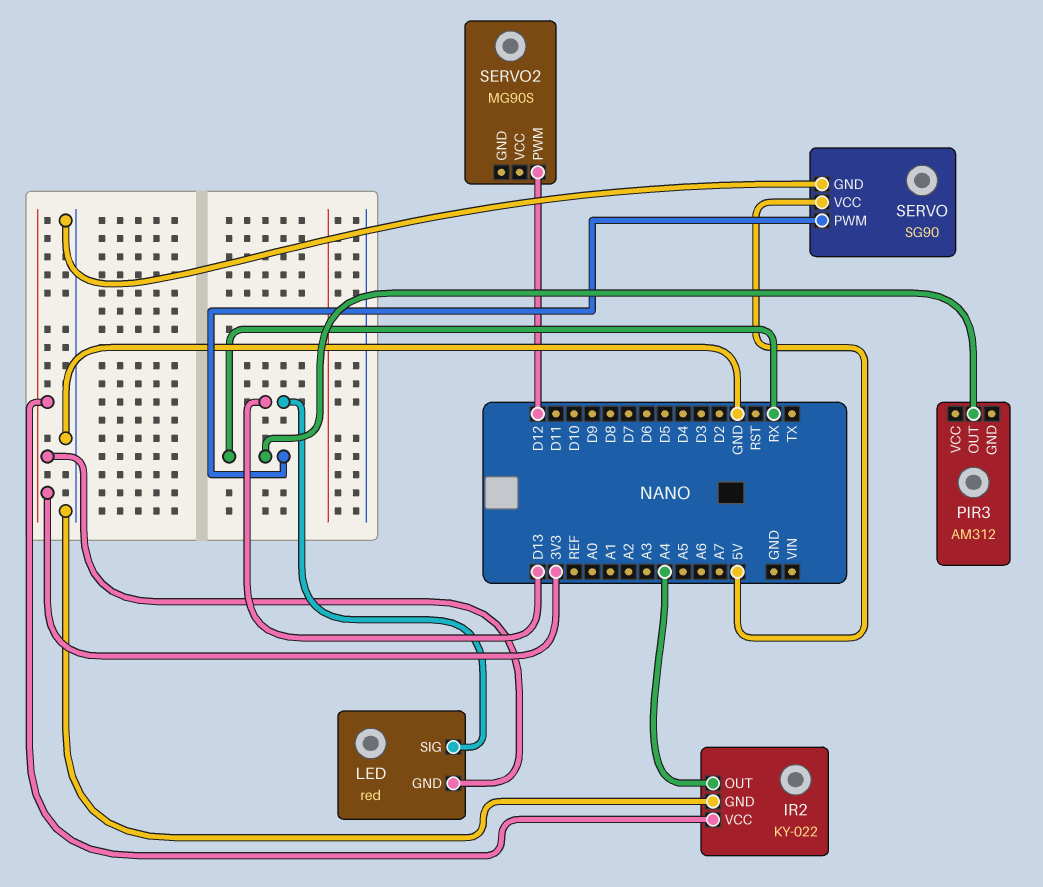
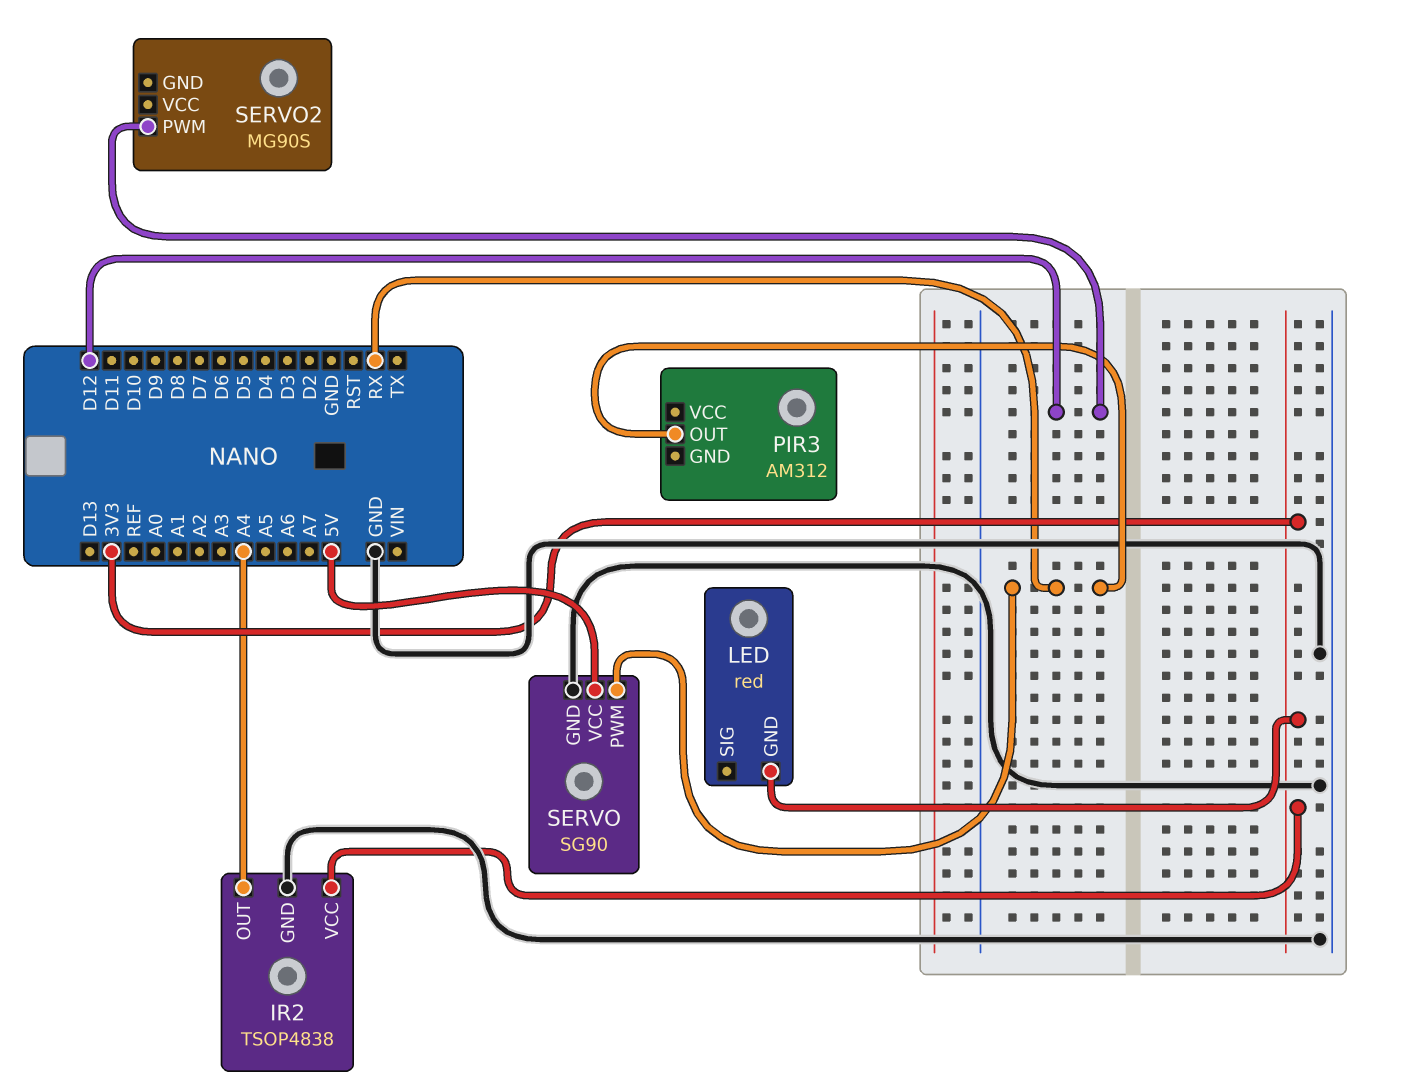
IR2: KY-022 -> TSOP4838
LED pin SIG: D13 -> none

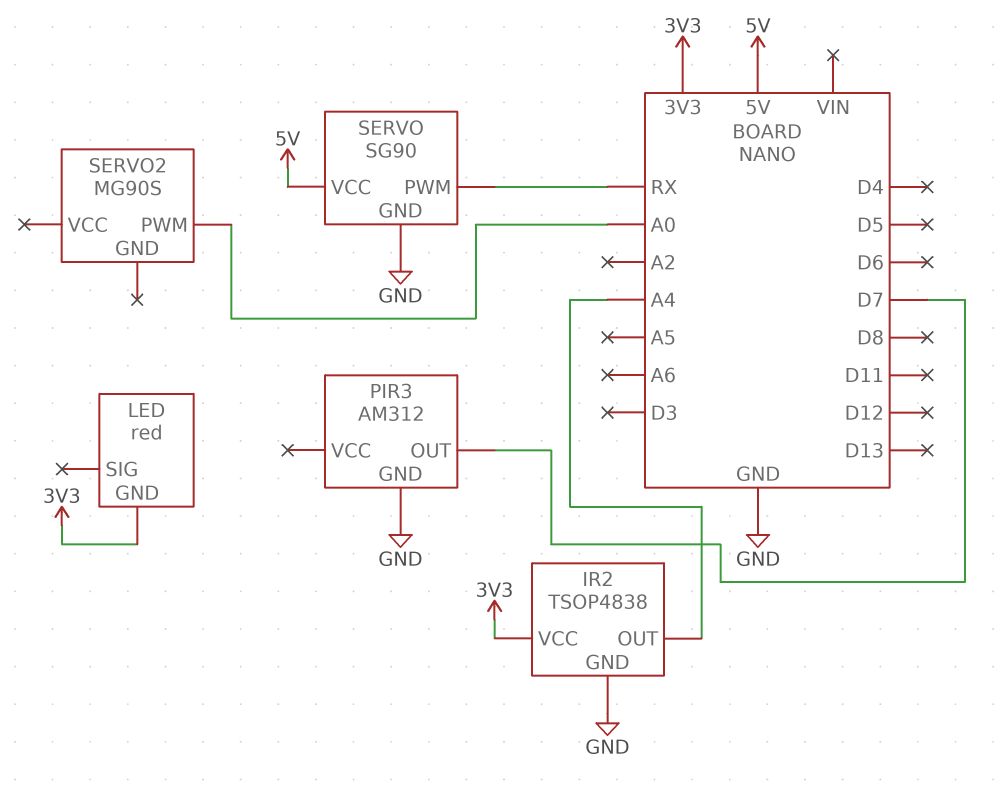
PIR3 pin GND: none -> GND
PIR3 pin OUT: RX -> D7
SERVO2 pin PWM: D12 -> A0

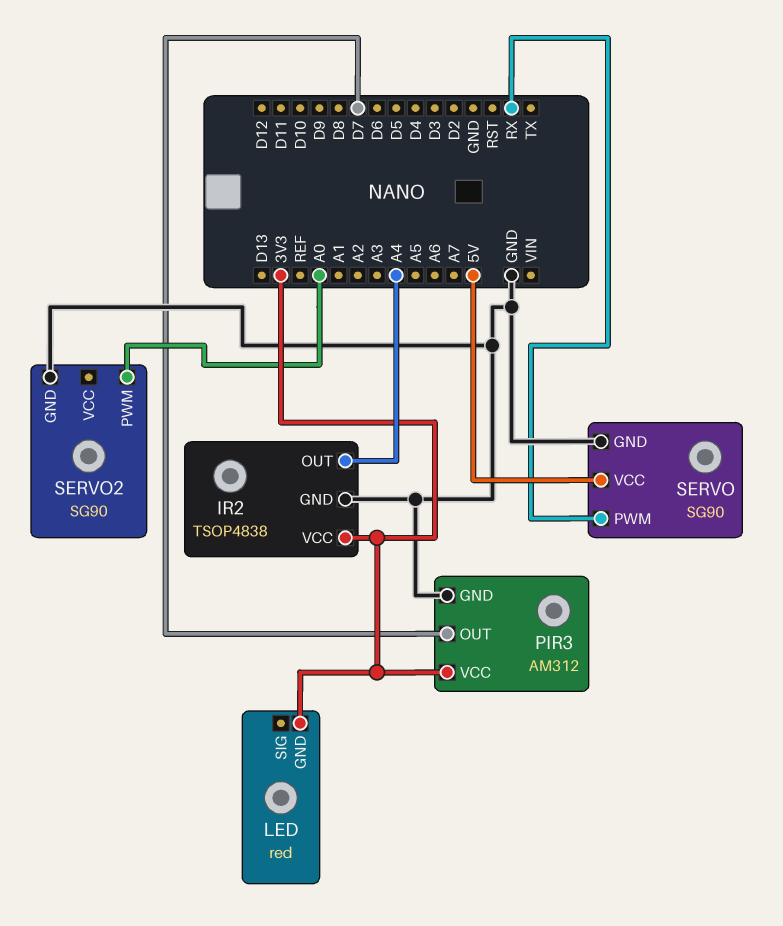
PIR3 pin VCC: none -> 3V3
SERVO2: MG90S -> SG90
SERVO2 pin GND: none -> GND

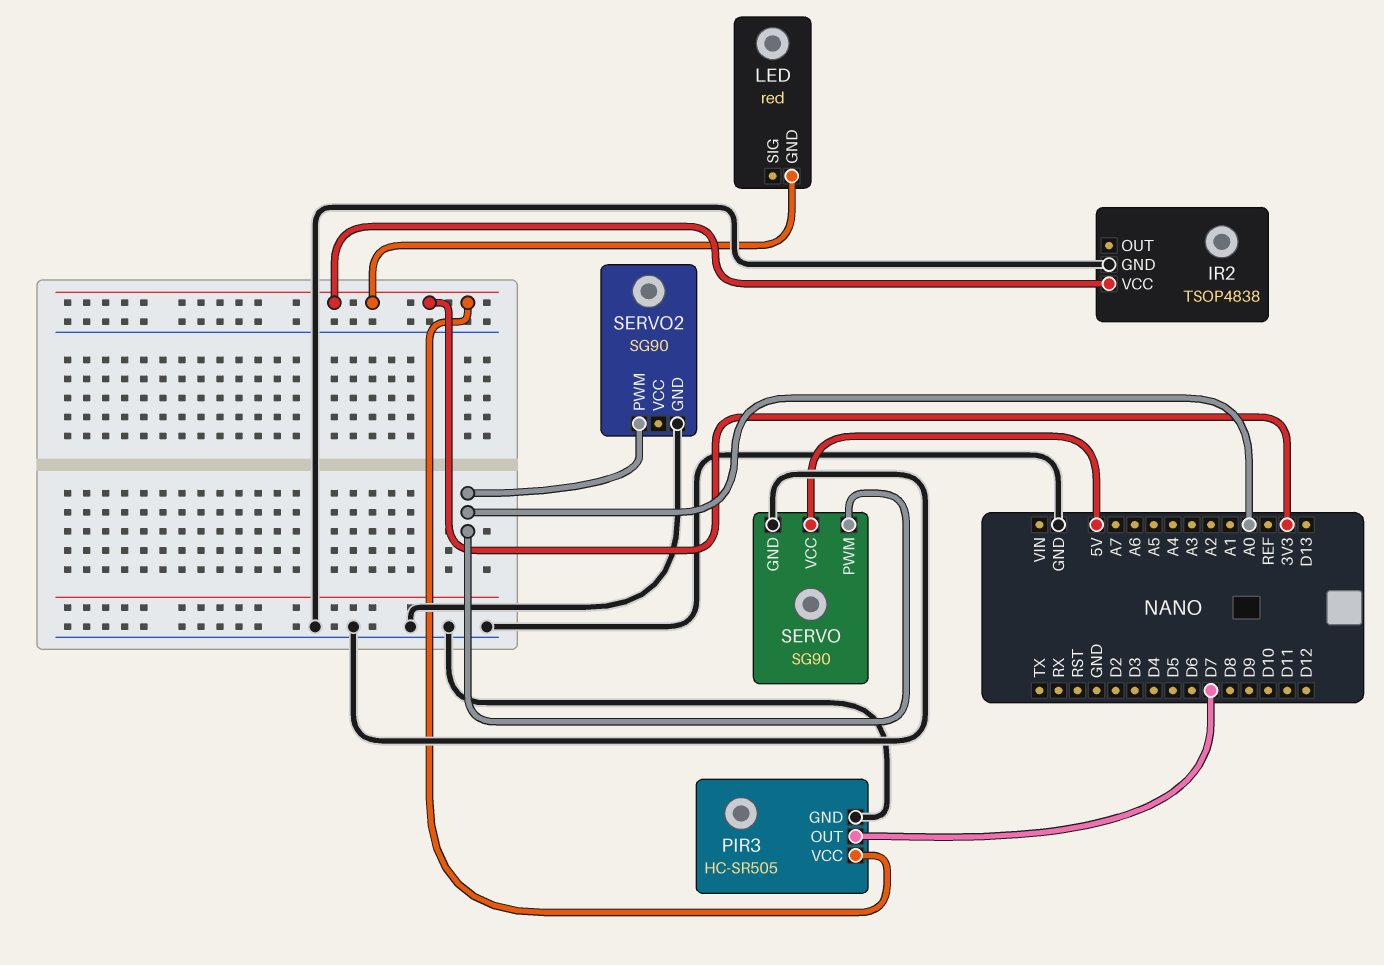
IR2 pin OUT: A4 -> none
PIR3: AM312 -> HC-SR505
SERVO pin PWM: RX -> A0

